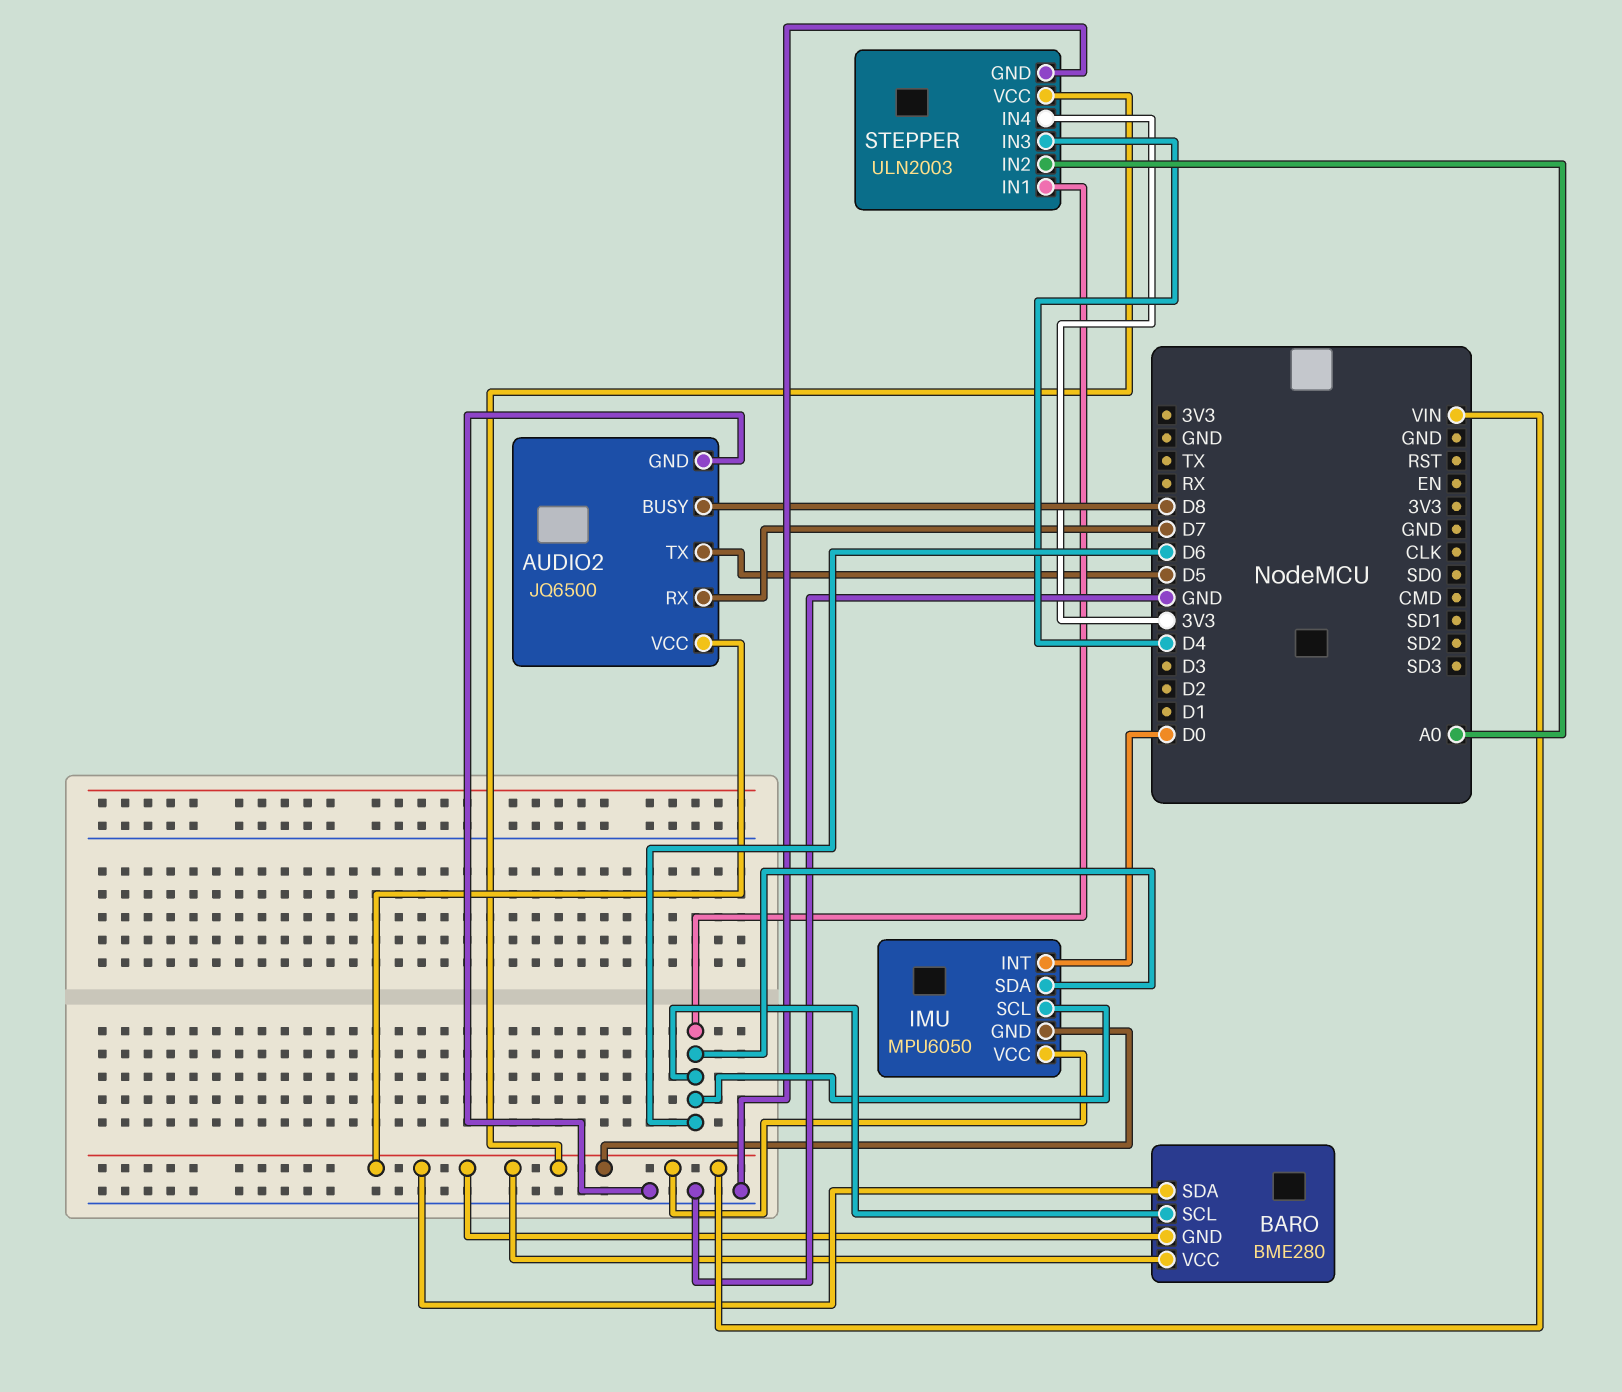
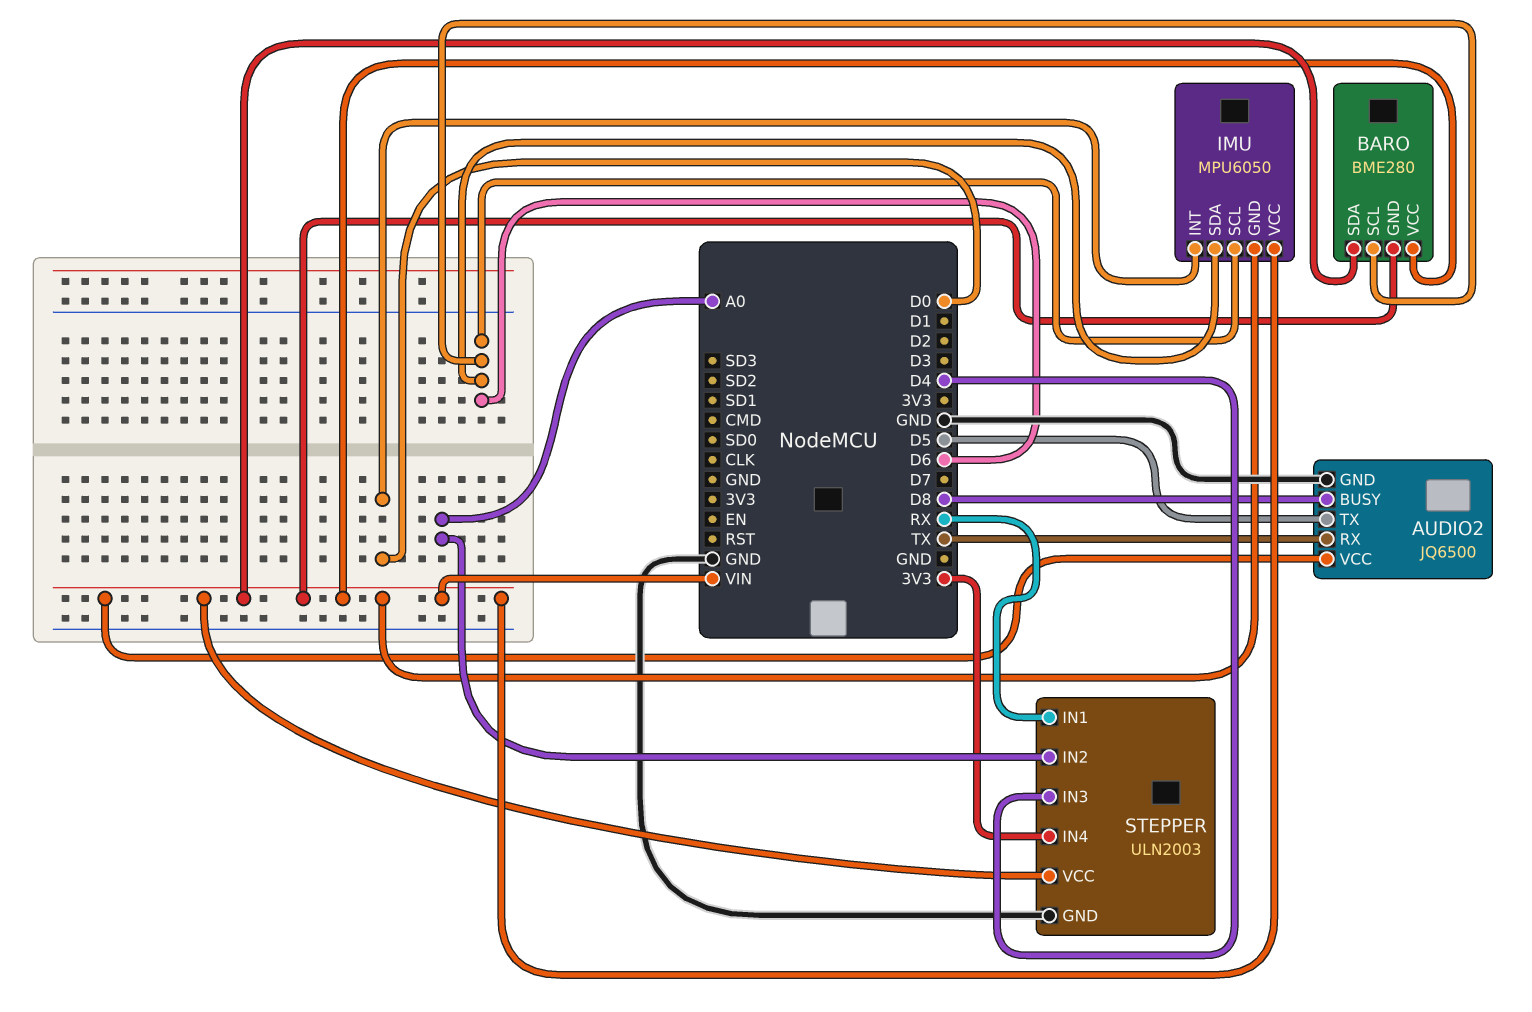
AUDIO2 pin RX: D7 -> TX
STEPPER pin IN1: D6 -> RX

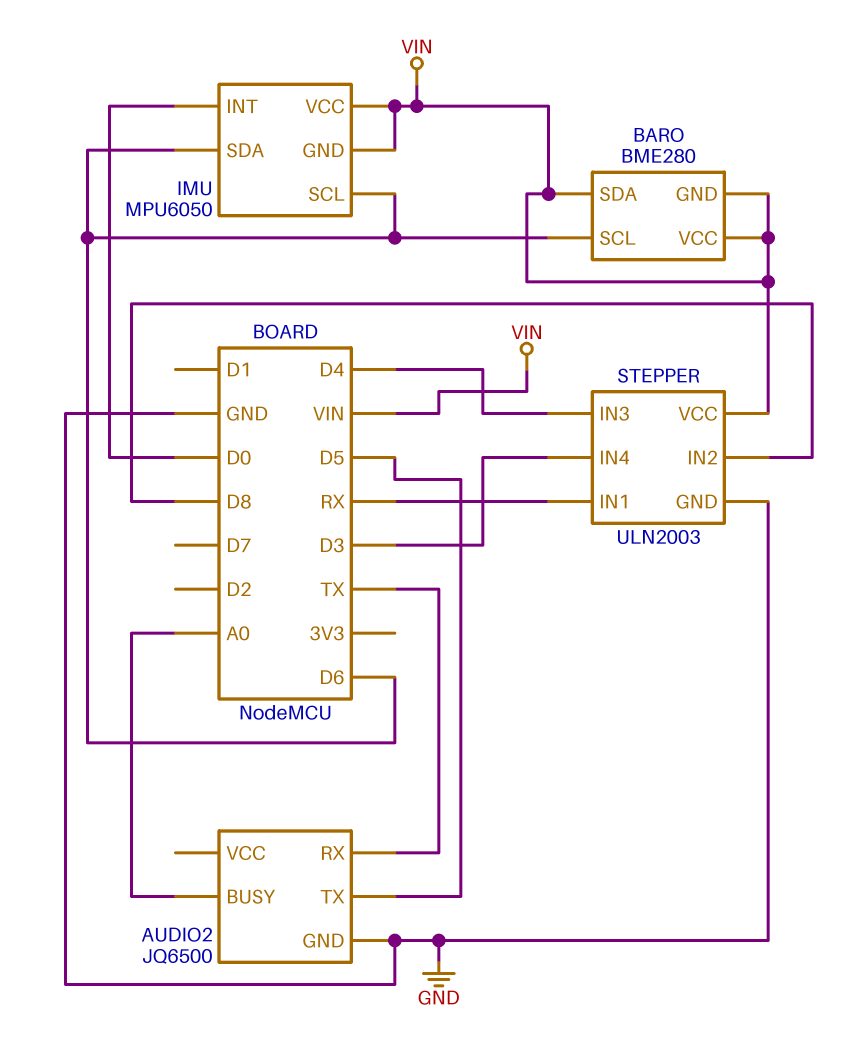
AUDIO2 pin BUSY: D8 -> A0
AUDIO2 pin VCC: VIN -> none
STEPPER pin IN2: A0 -> D8
STEPPER pin IN4: 3V3 -> D3

